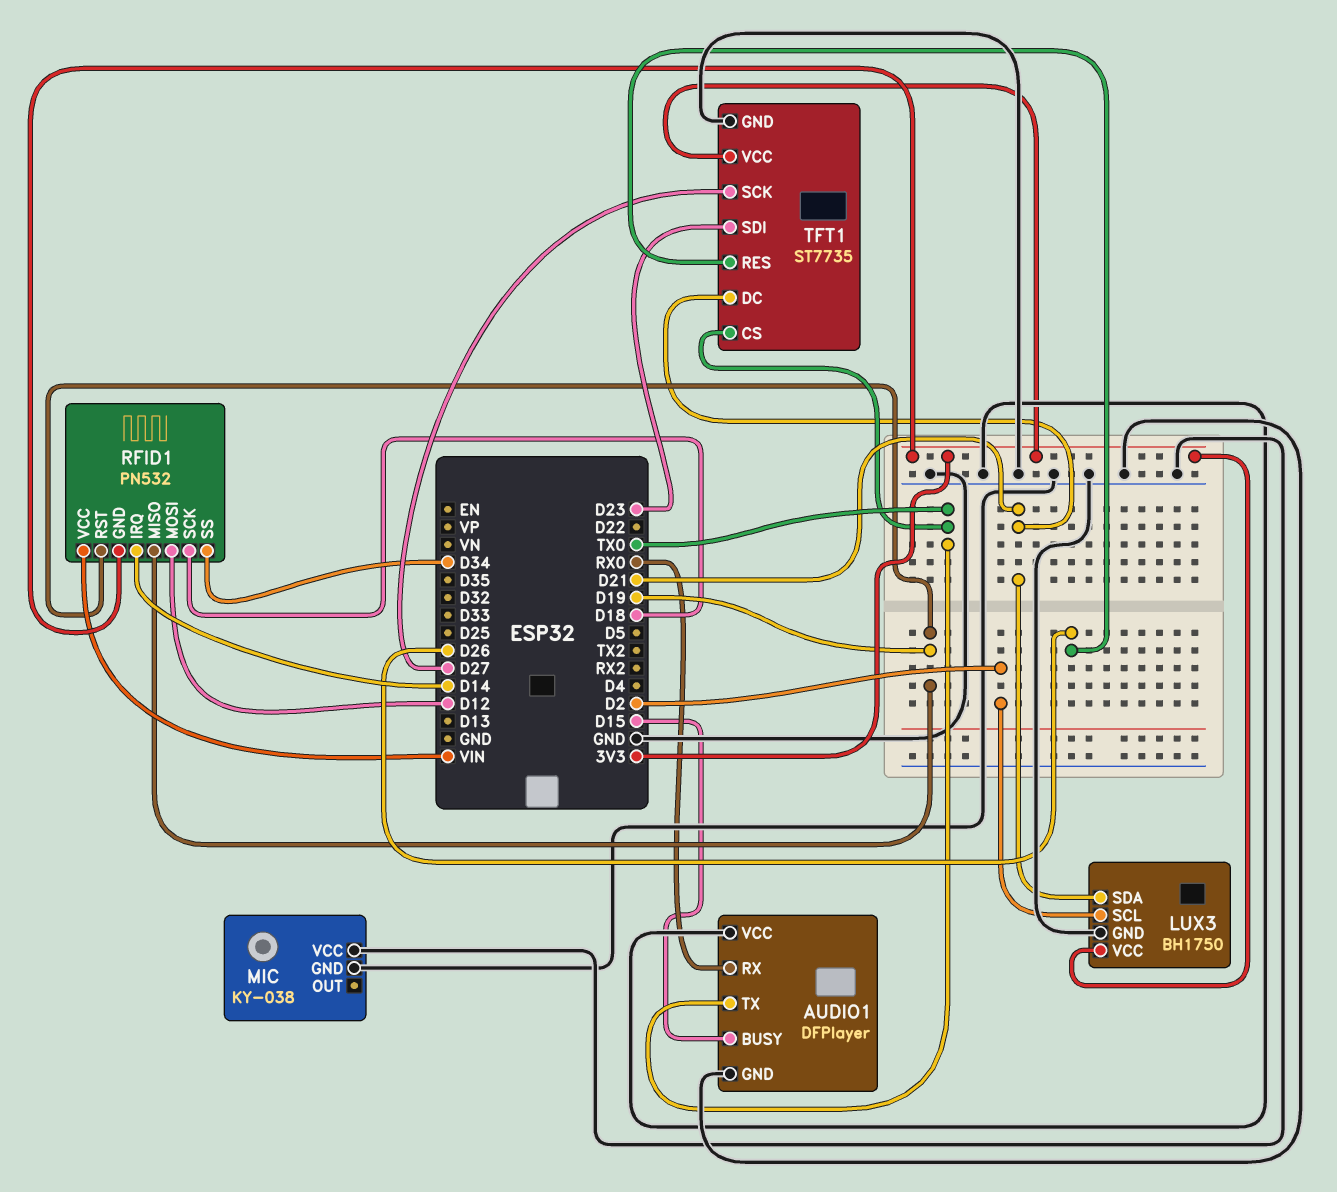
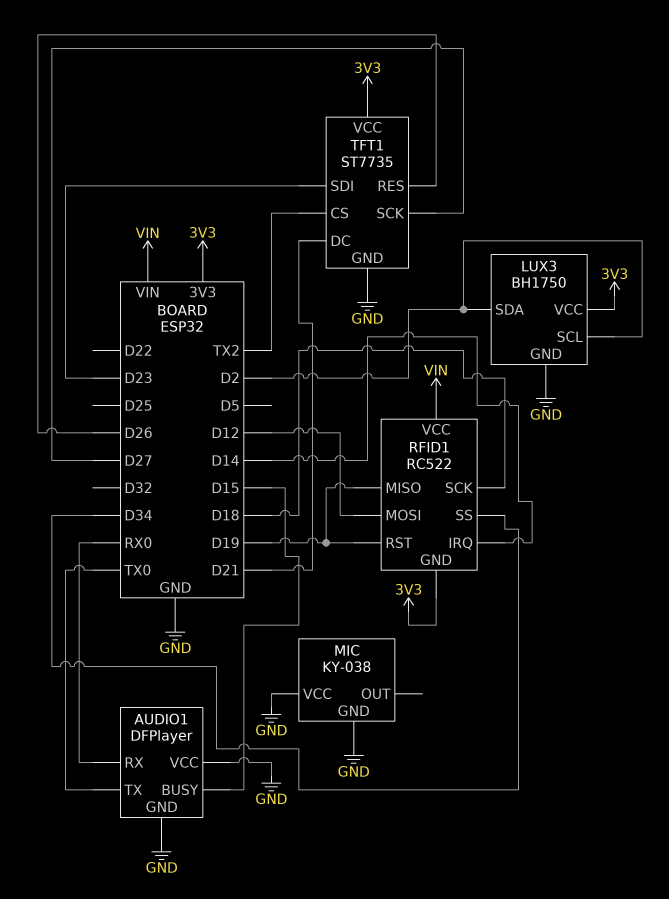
LUX3 pin SDA: D21 -> D2
RFID1: PN532 -> RC522
TFT1 pin CS: TX0 -> TX2

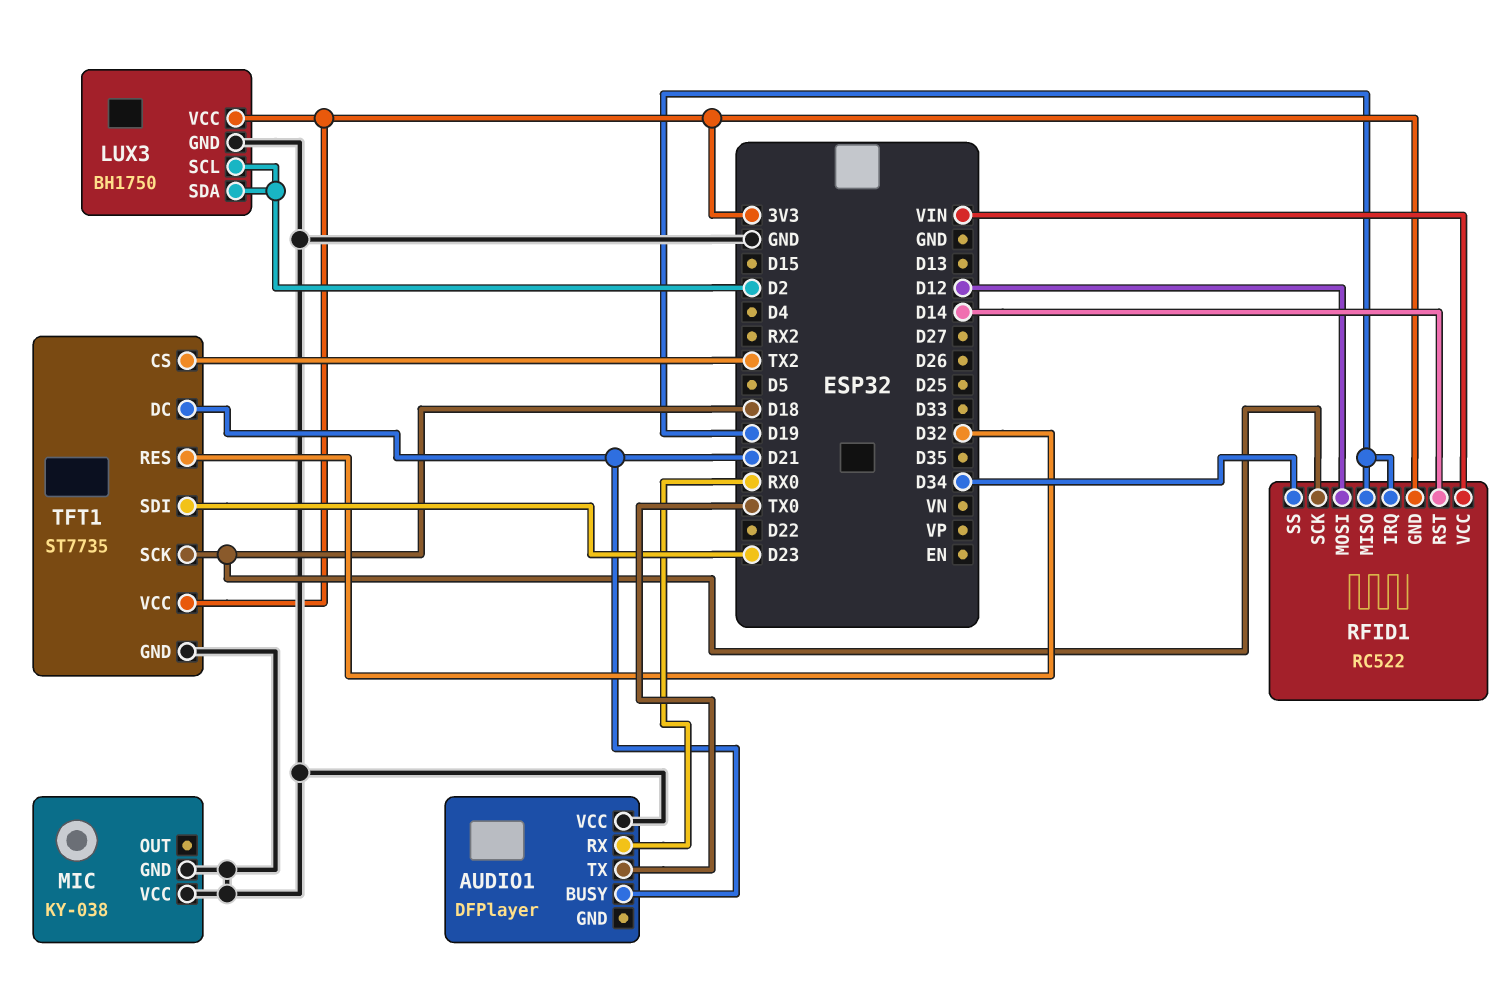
AUDIO1 pin BUSY: D15 -> D21
AUDIO1 pin GND: GND -> none
RFID1 pin IRQ: D14 -> D19
RFID1 pin RST: D19 -> D14
TFT1 pin RES: D26 -> D32
TFT1 pin SCK: D27 -> D18

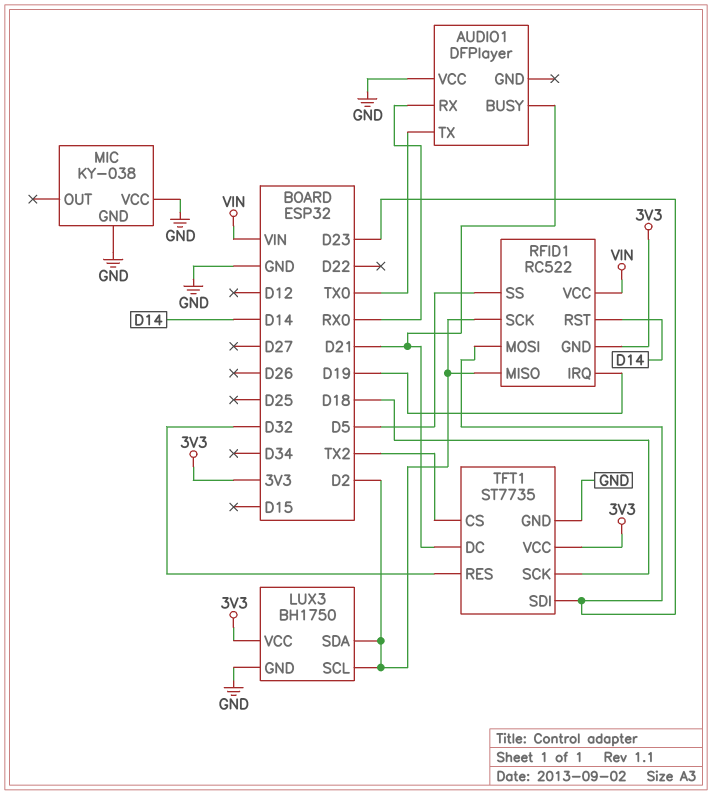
RFID1 pin MISO: D19 -> D2
RFID1 pin MOSI: D12 -> D23
RFID1 pin SCK: D18 -> D2
RFID1 pin SS: D34 -> D5

